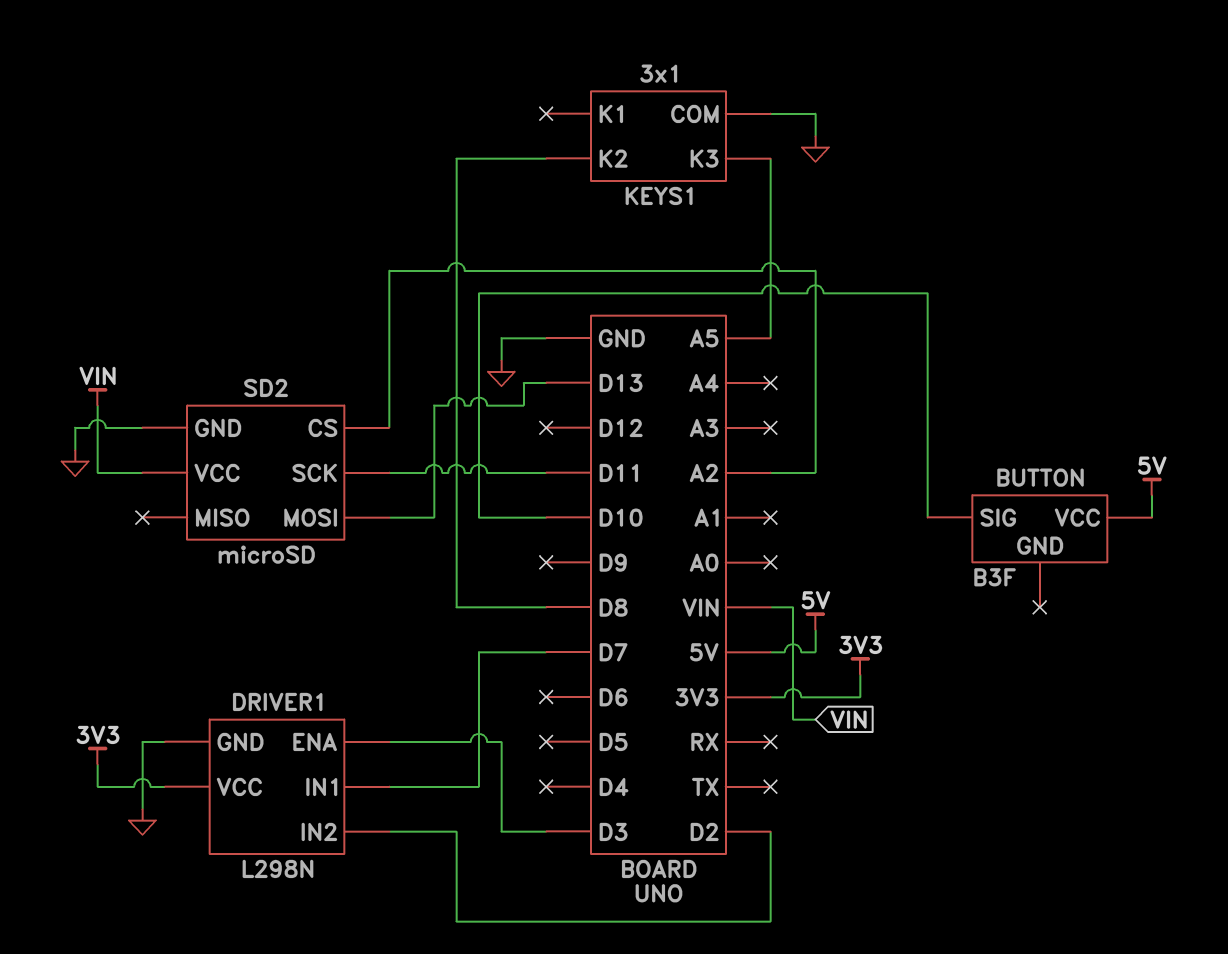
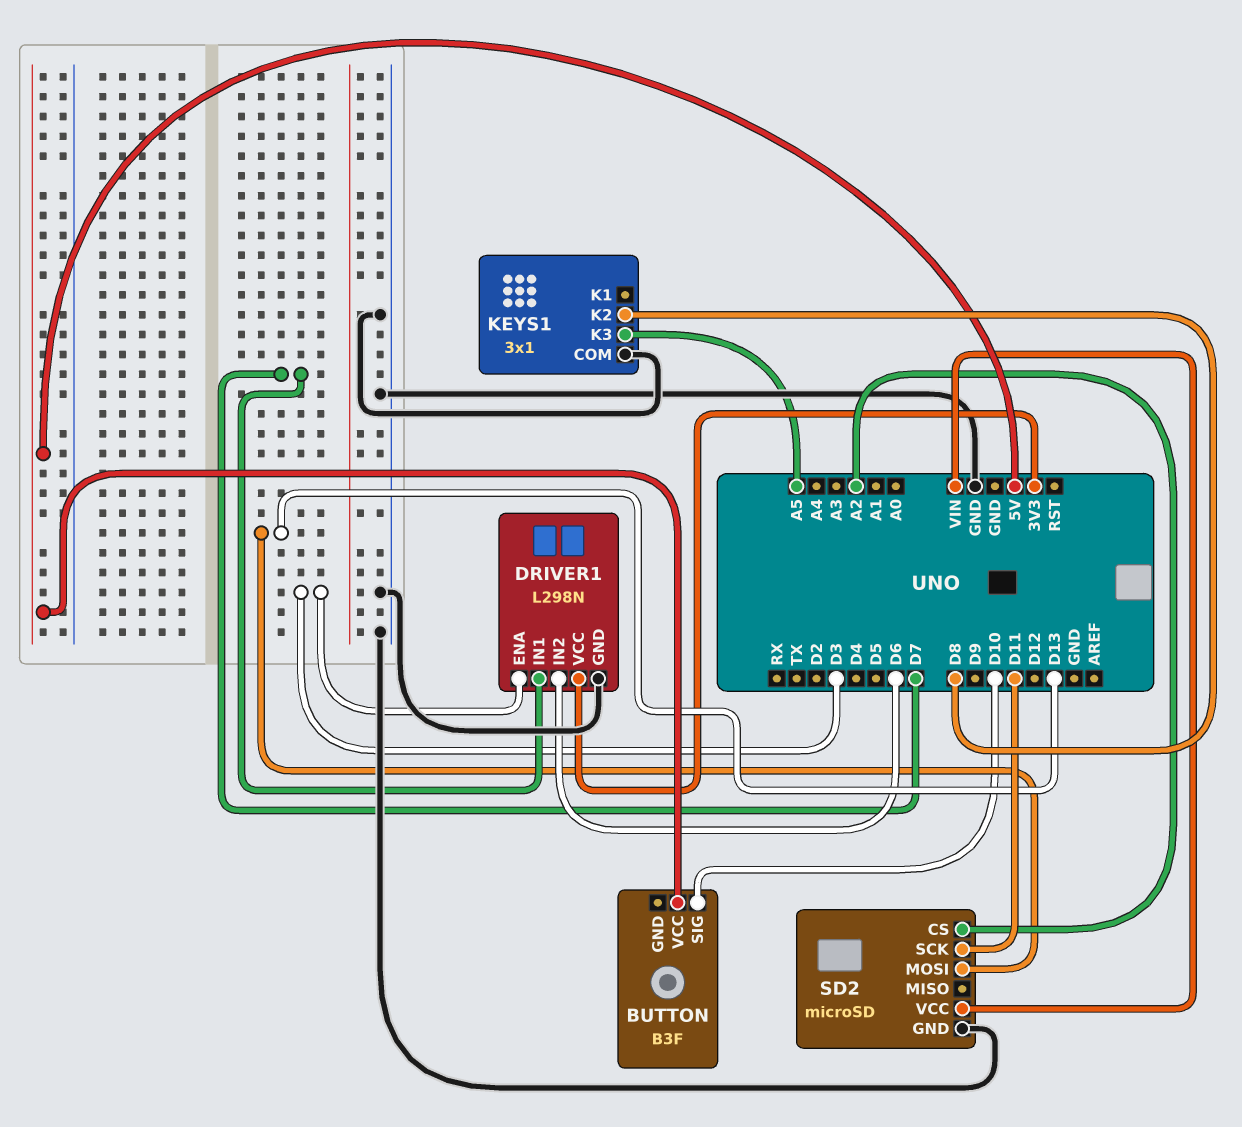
DRIVER1 pin IN2: D2 -> D6

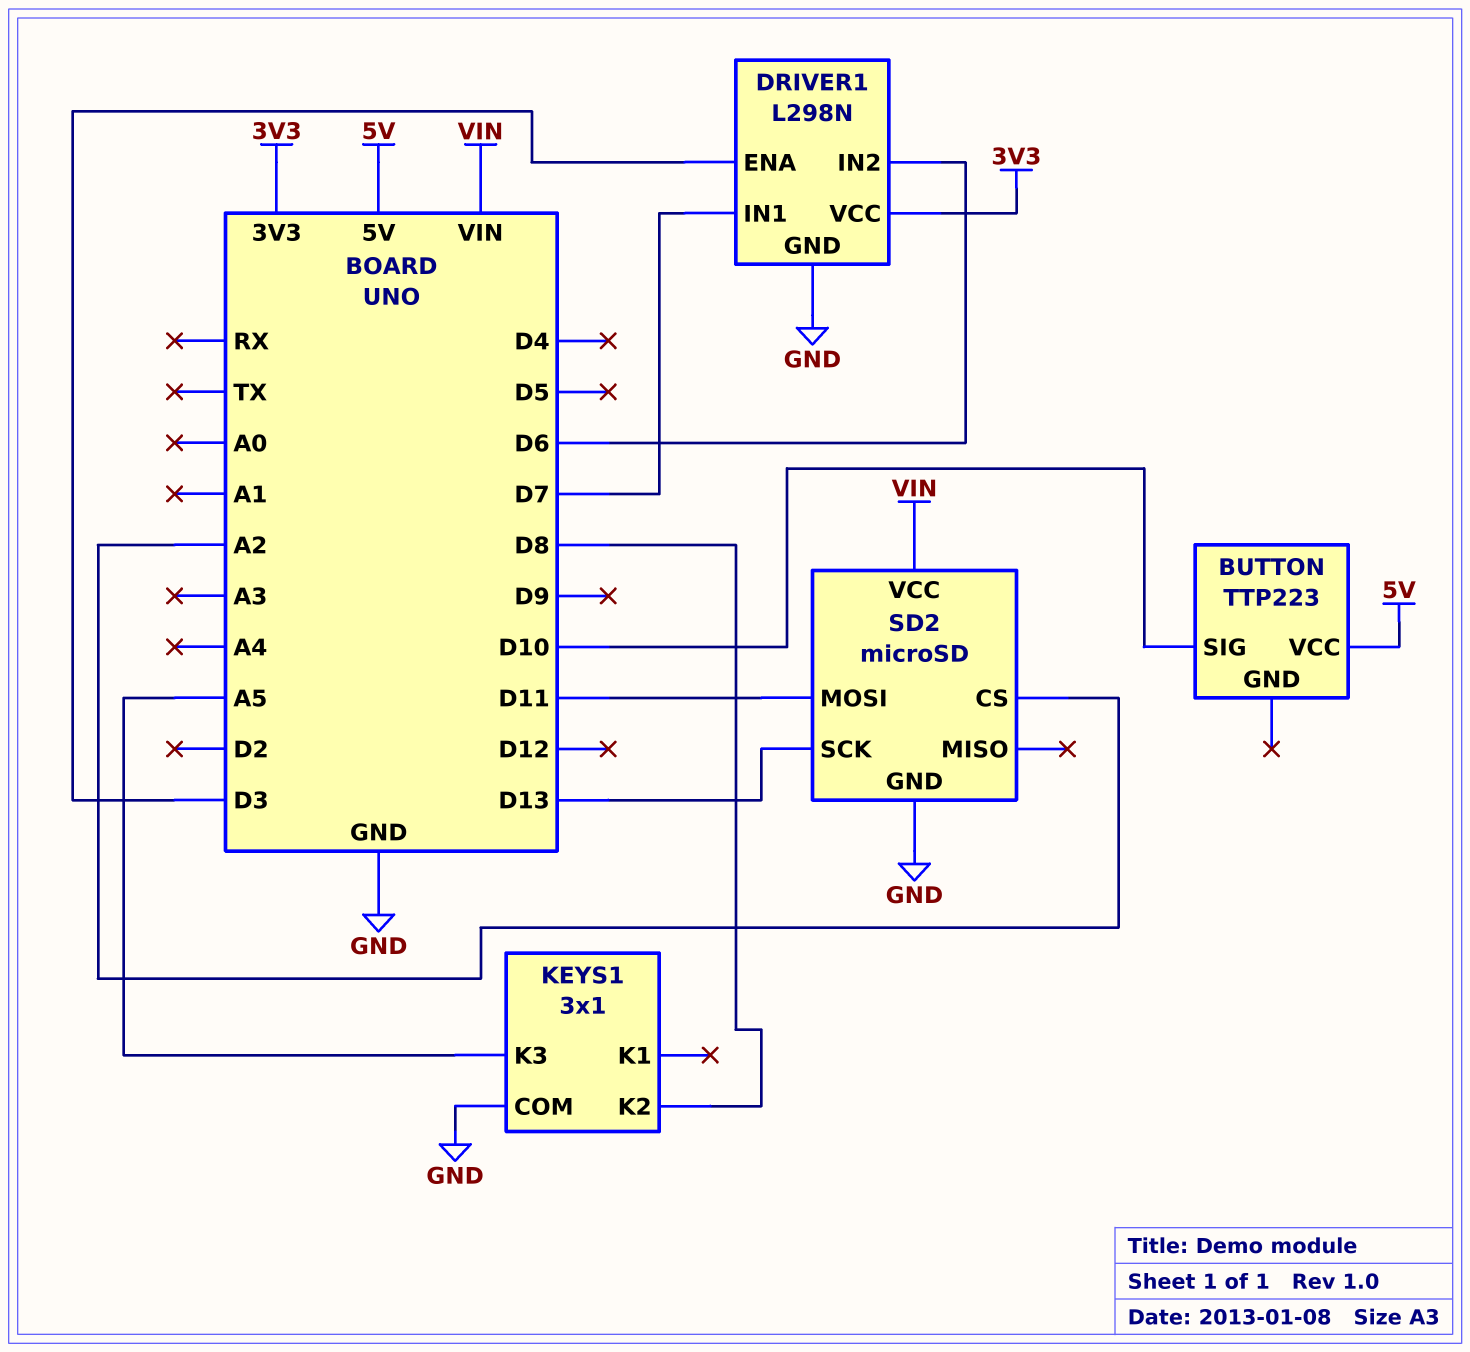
BUTTON: B3F -> TTP223
SD2 pin MOSI: D13 -> D11
SD2 pin SCK: D11 -> D13

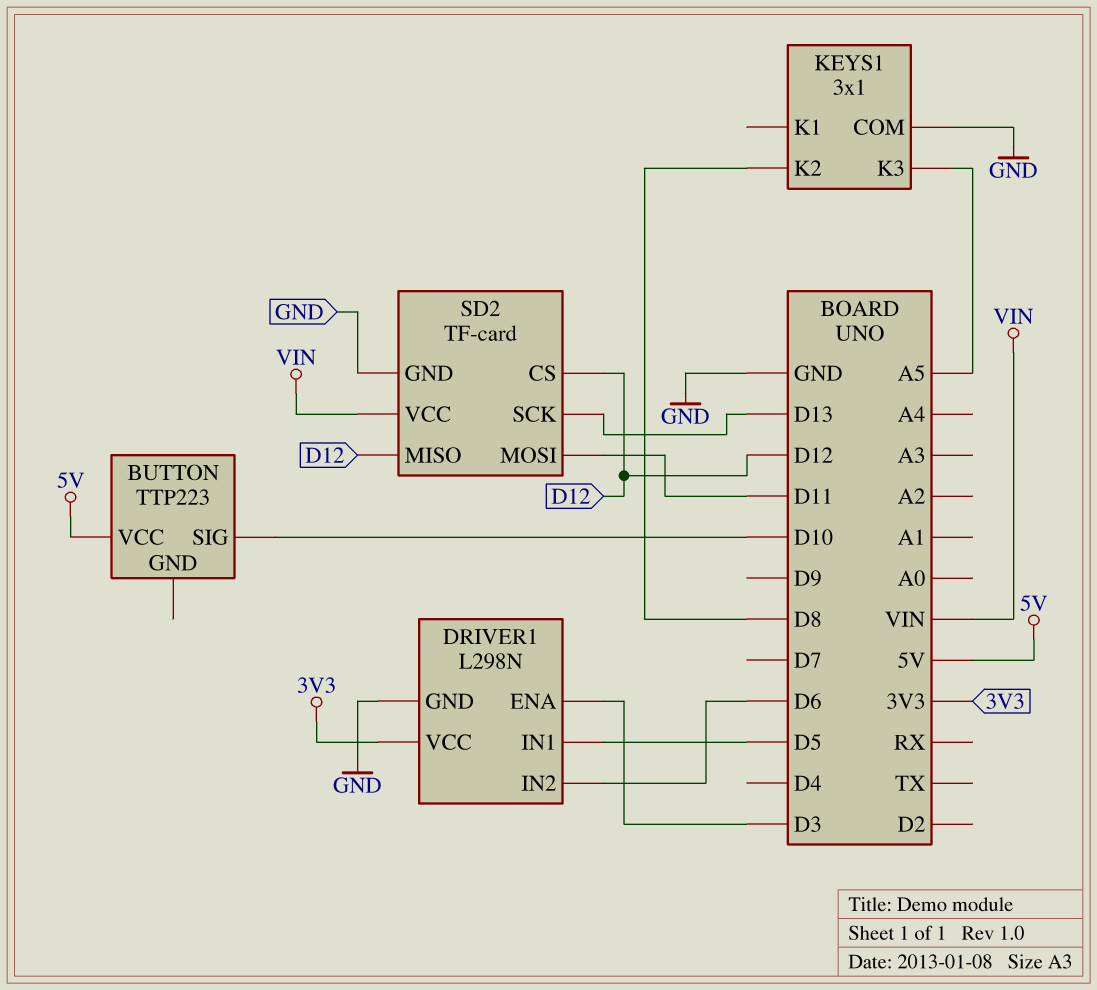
DRIVER1 pin IN1: D7 -> D5
SD2: microSD -> TF-card
SD2 pin CS: A2 -> D12
SD2 pin MISO: none -> D12

